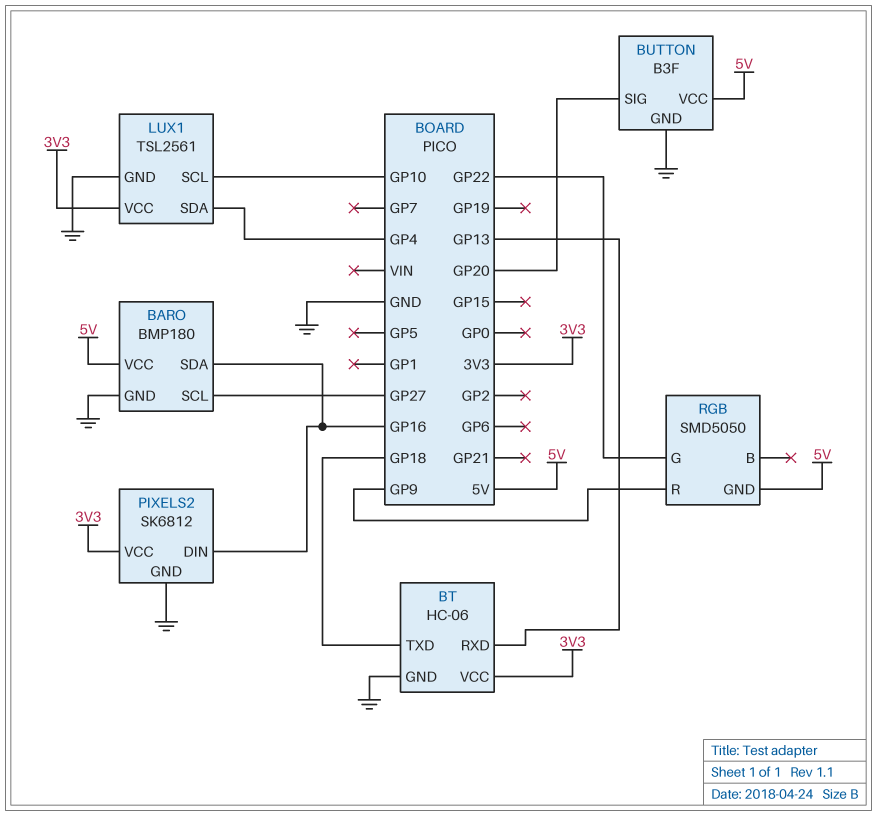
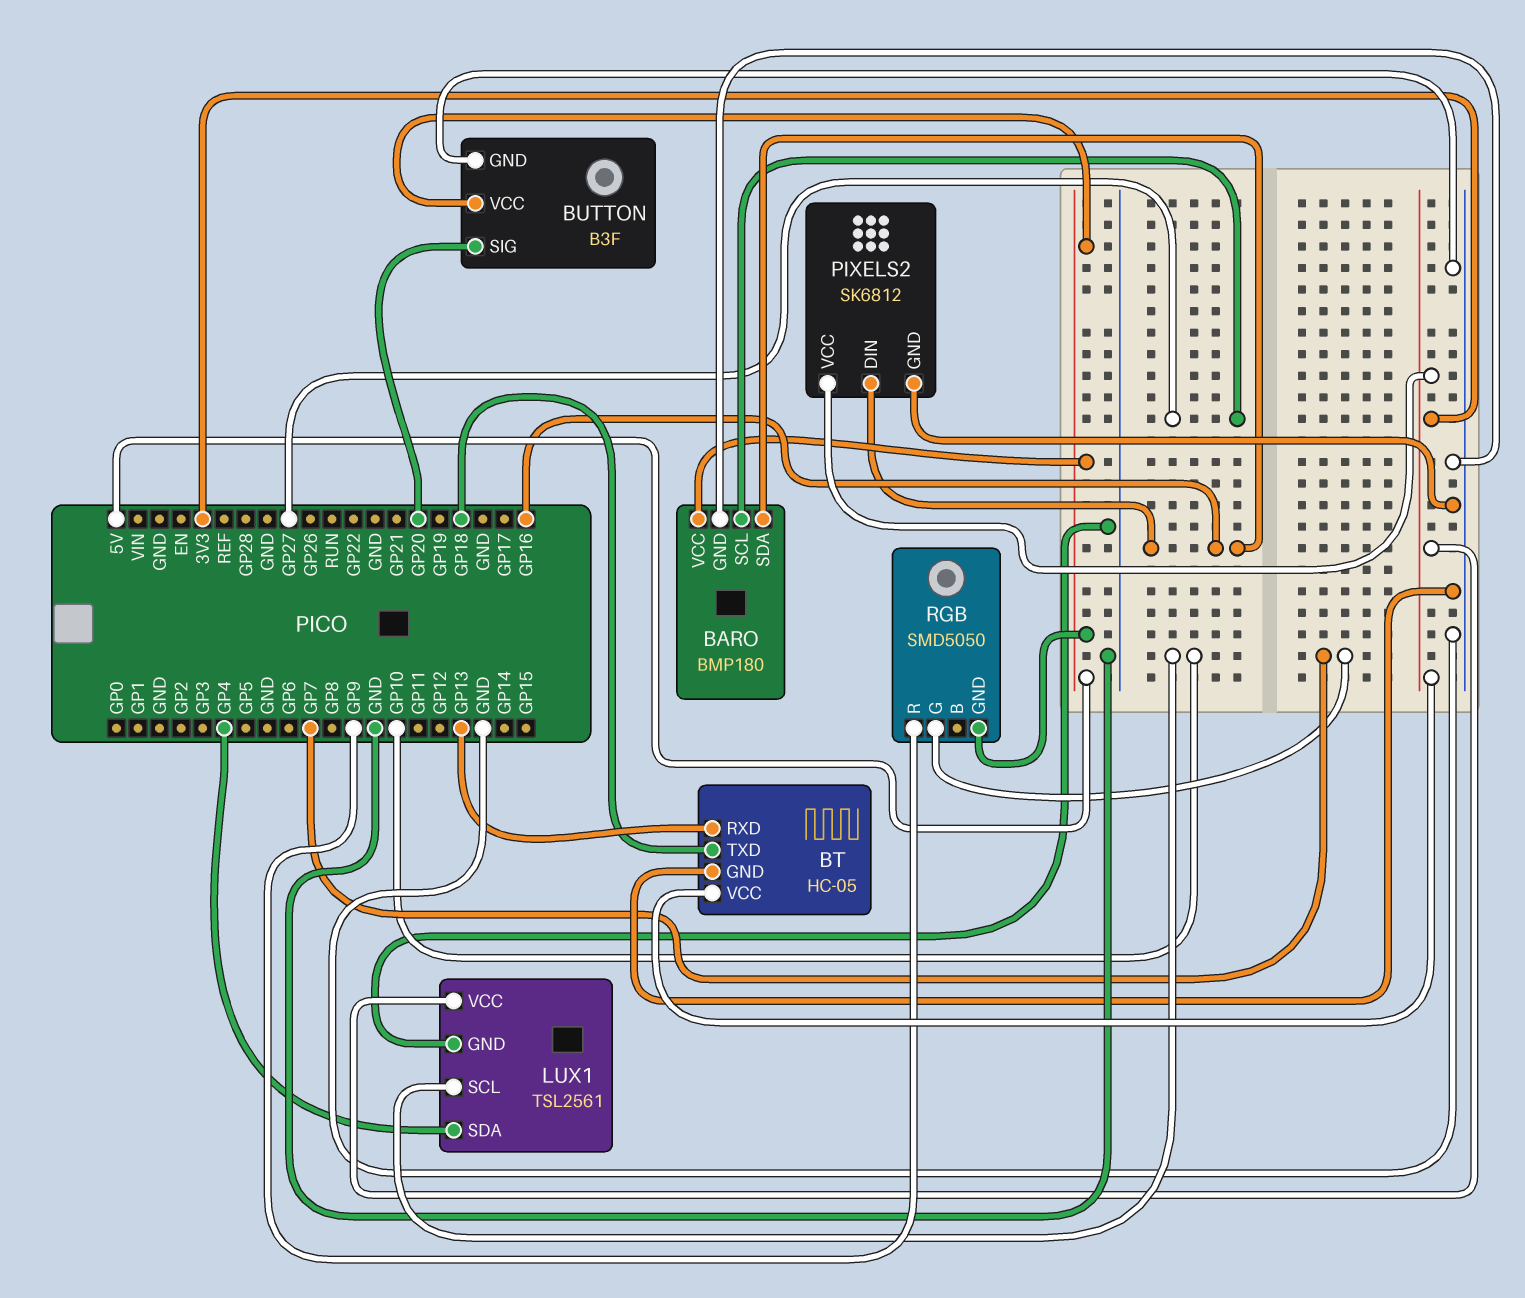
BT: HC-06 -> HC-05
RGB pin G: GP22 -> GP7

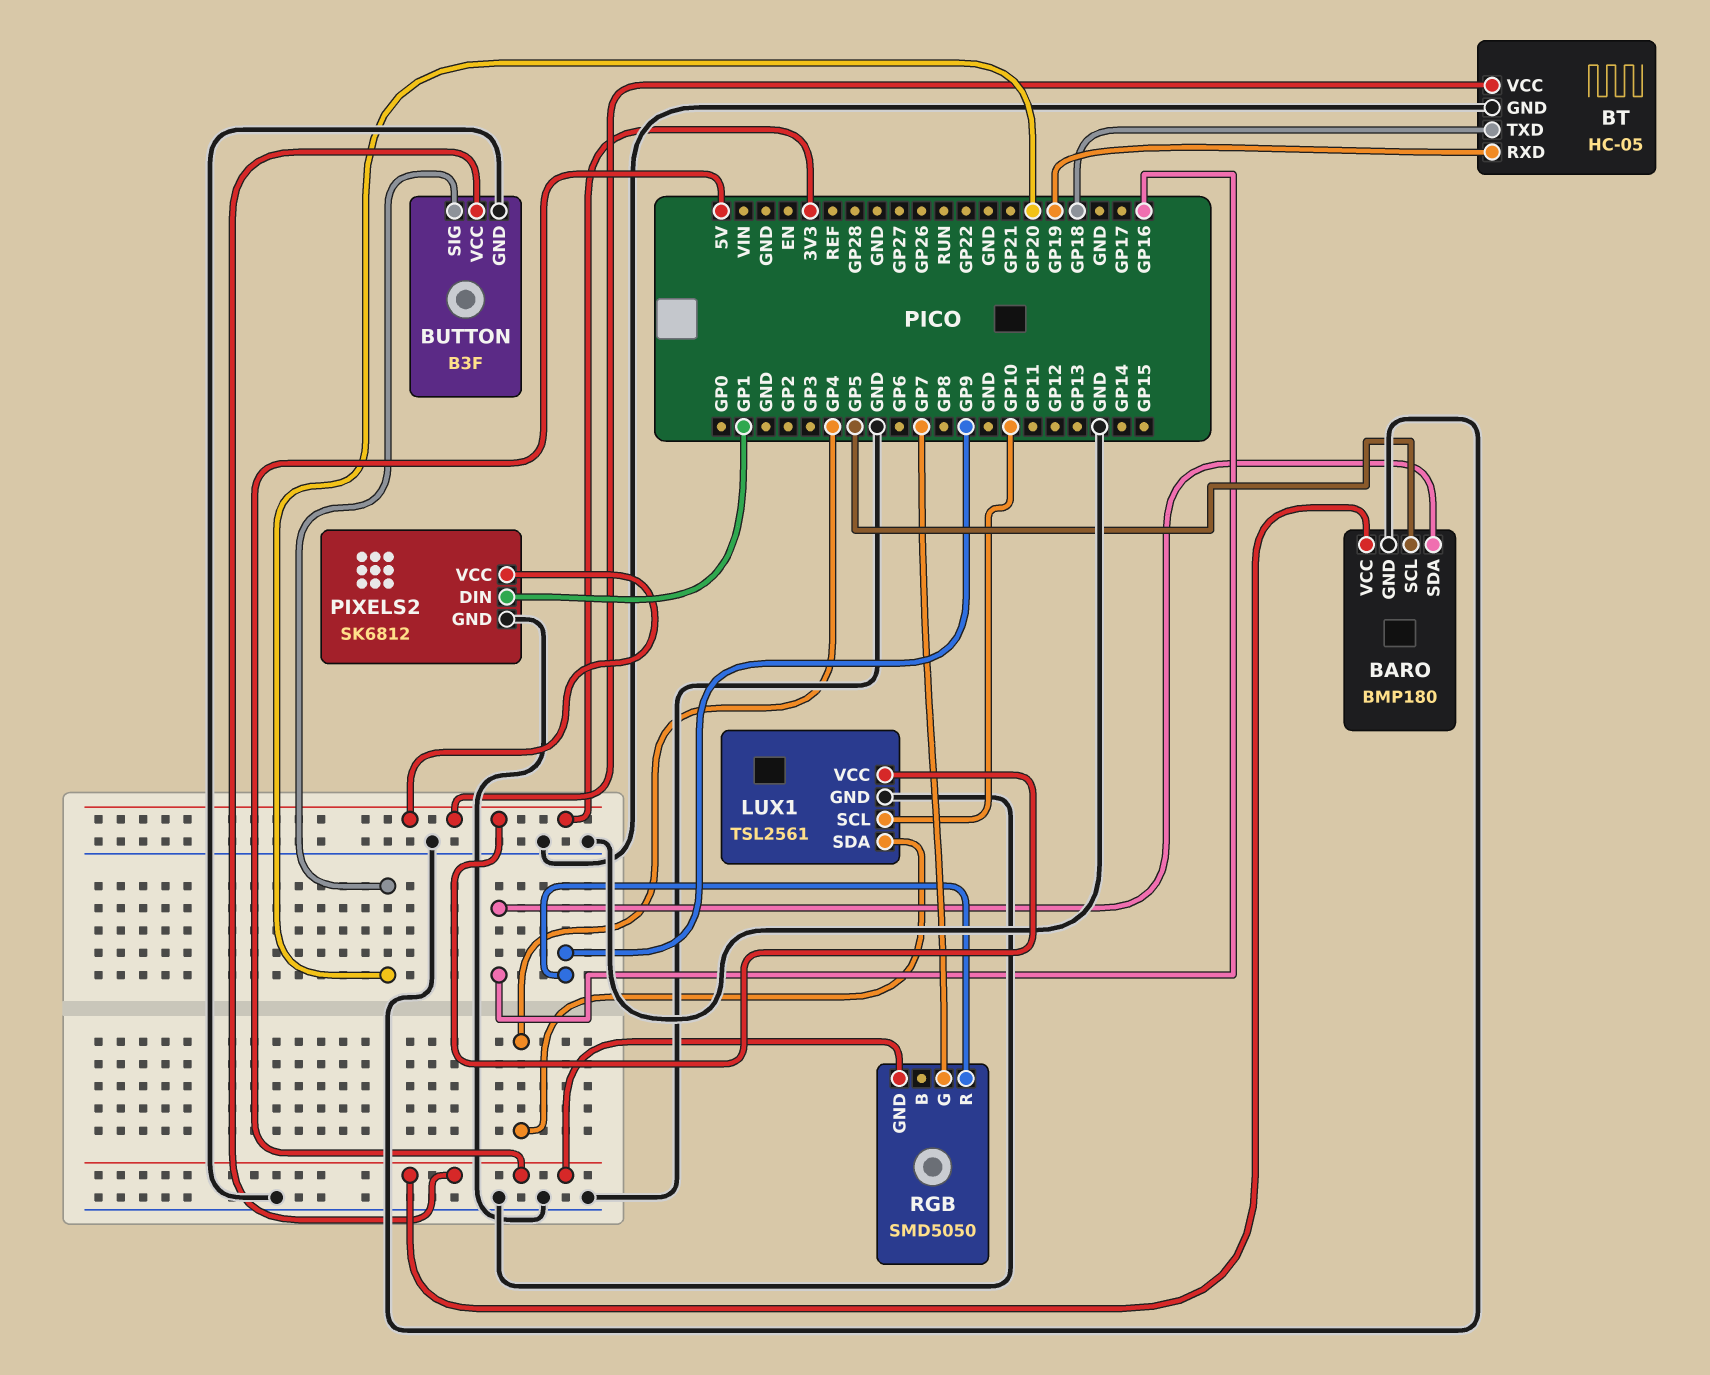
BARO pin SCL: GP27 -> GP5
BT pin RXD: GP13 -> GP19
PIXELS2 pin DIN: GP16 -> GP1

